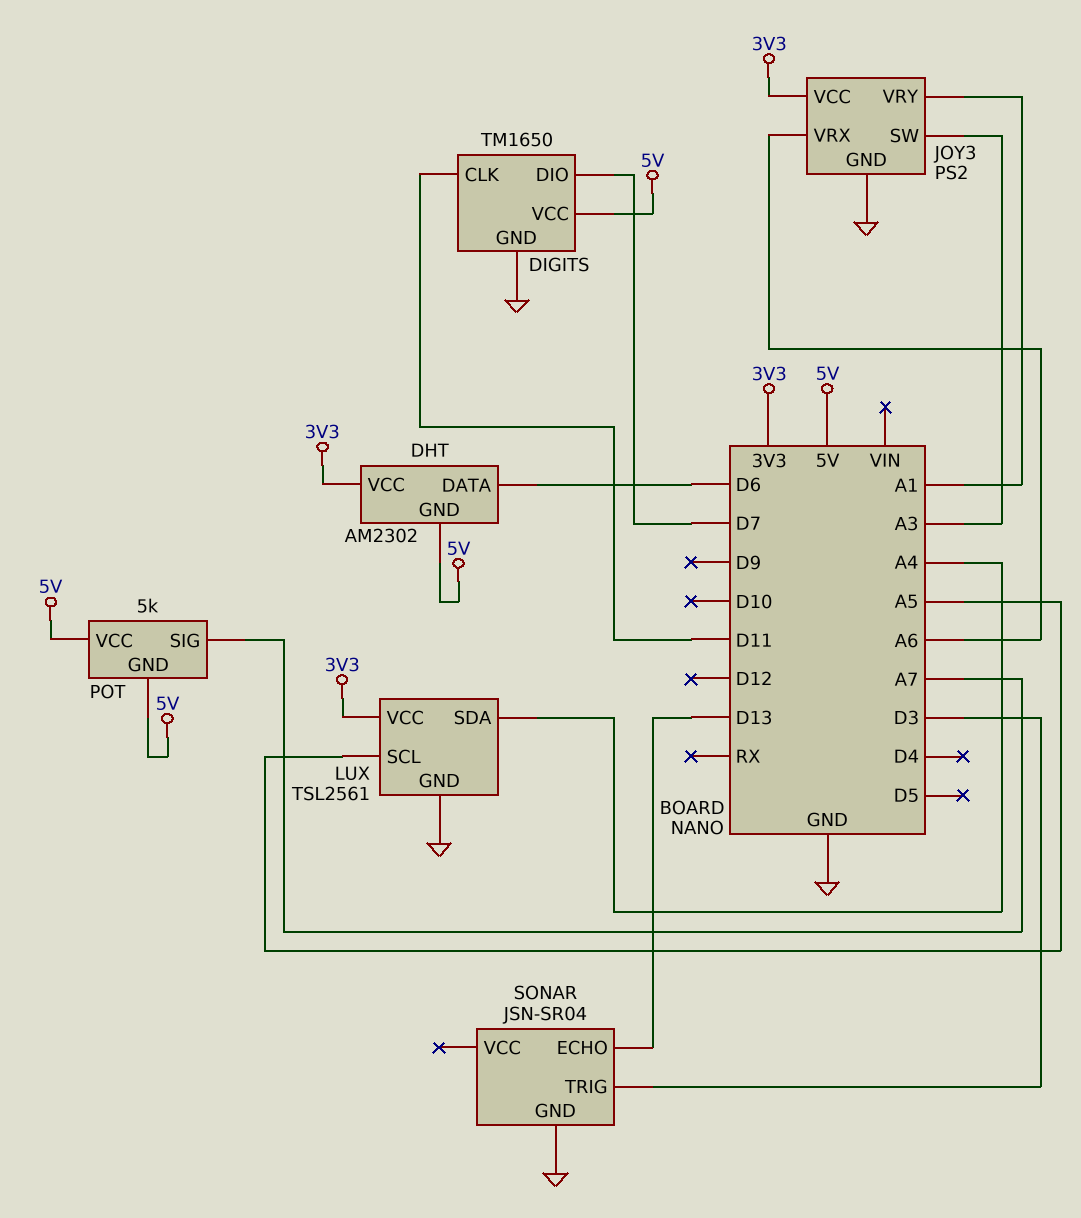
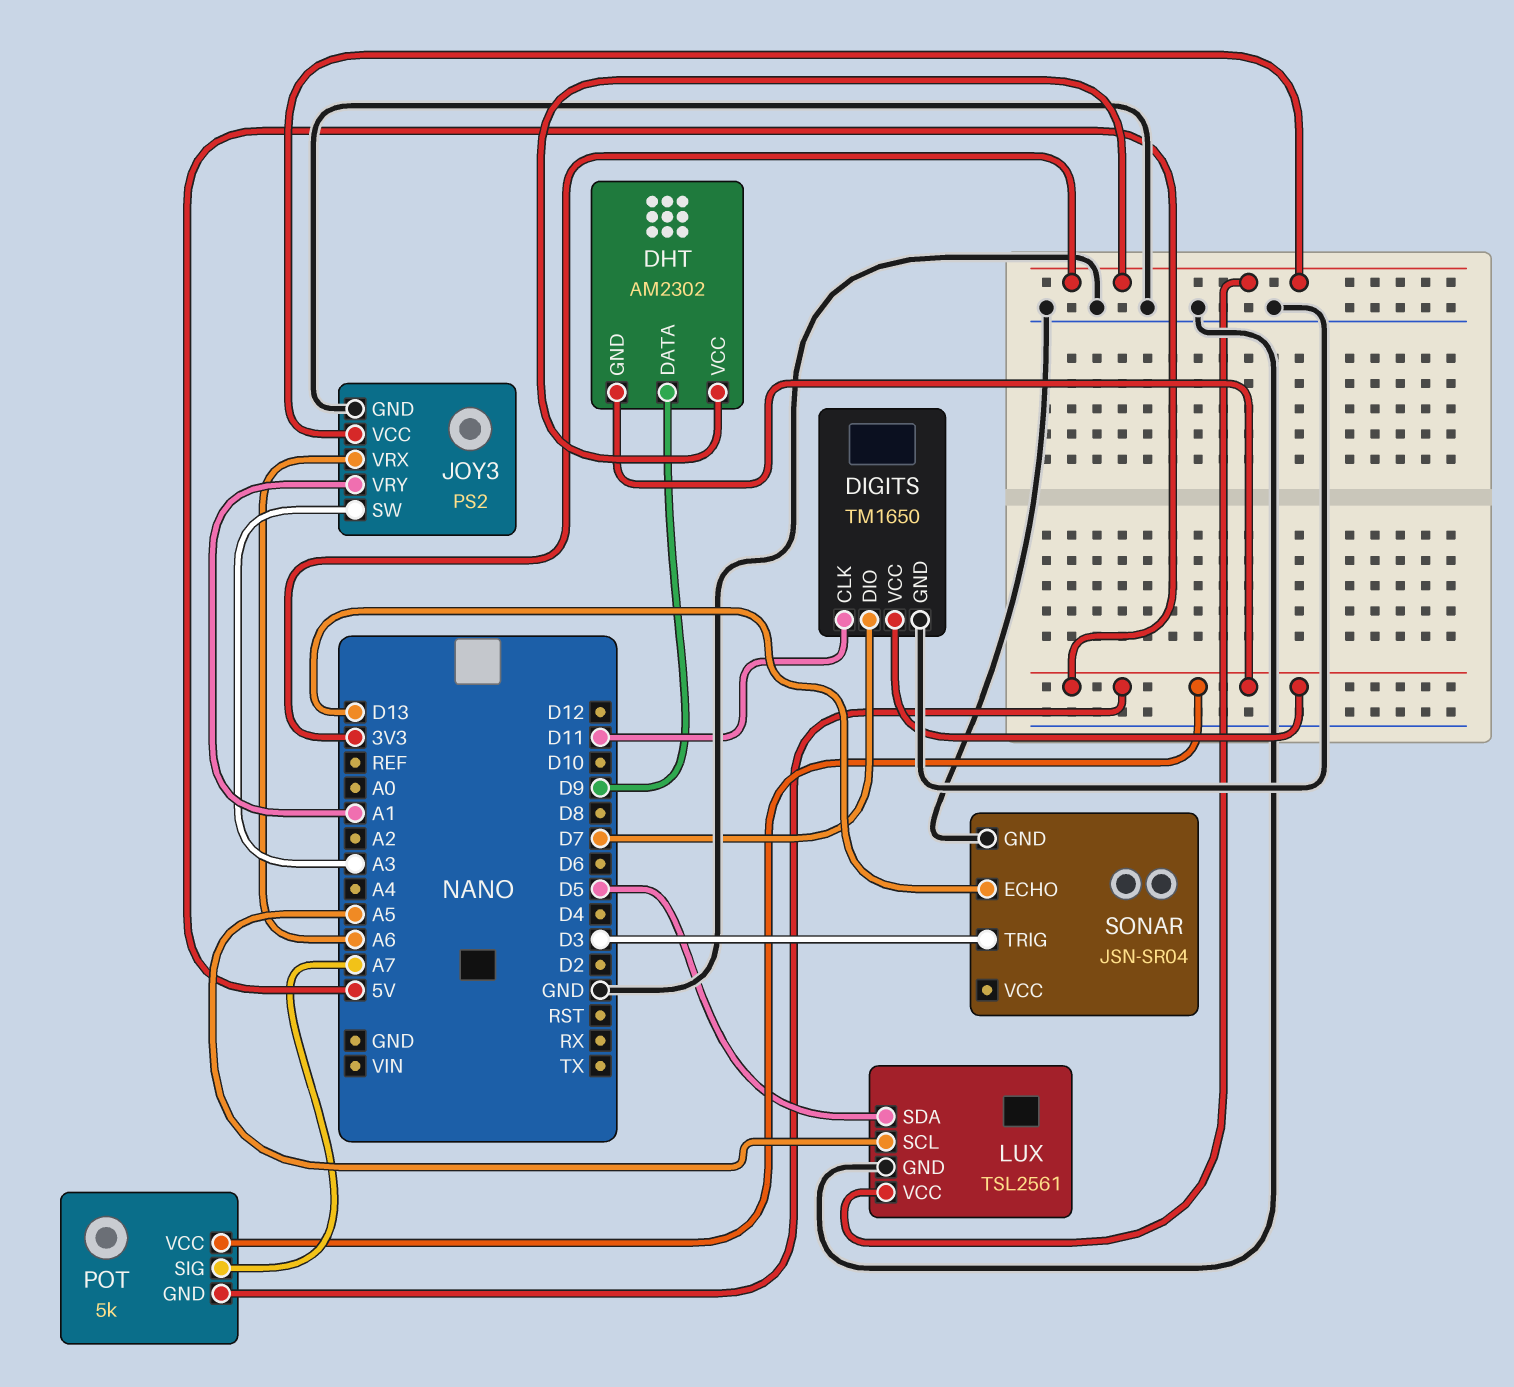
DHT pin DATA: D6 -> D9
LUX pin SDA: A4 -> D5

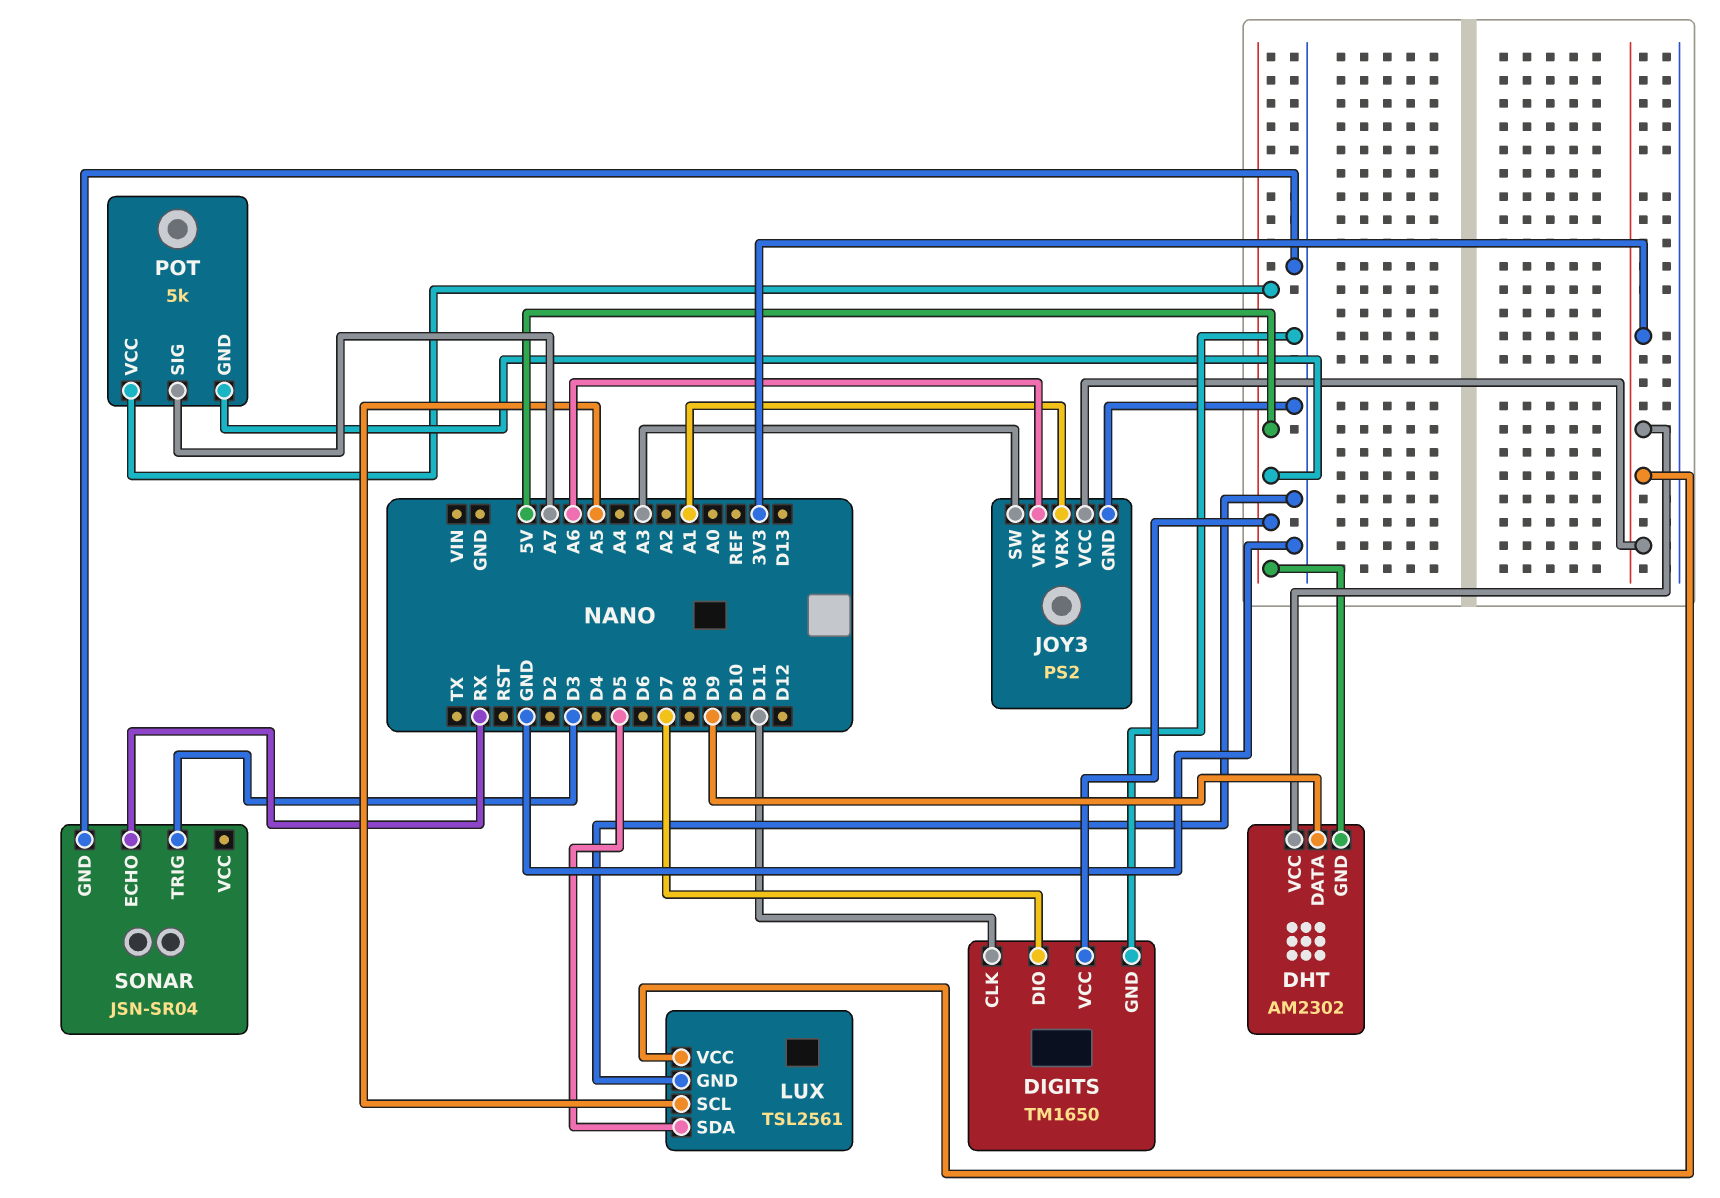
JOY3 pin VRX: A6 -> A1
JOY3 pin VRY: A1 -> A6
SONAR pin ECHO: D13 -> RX

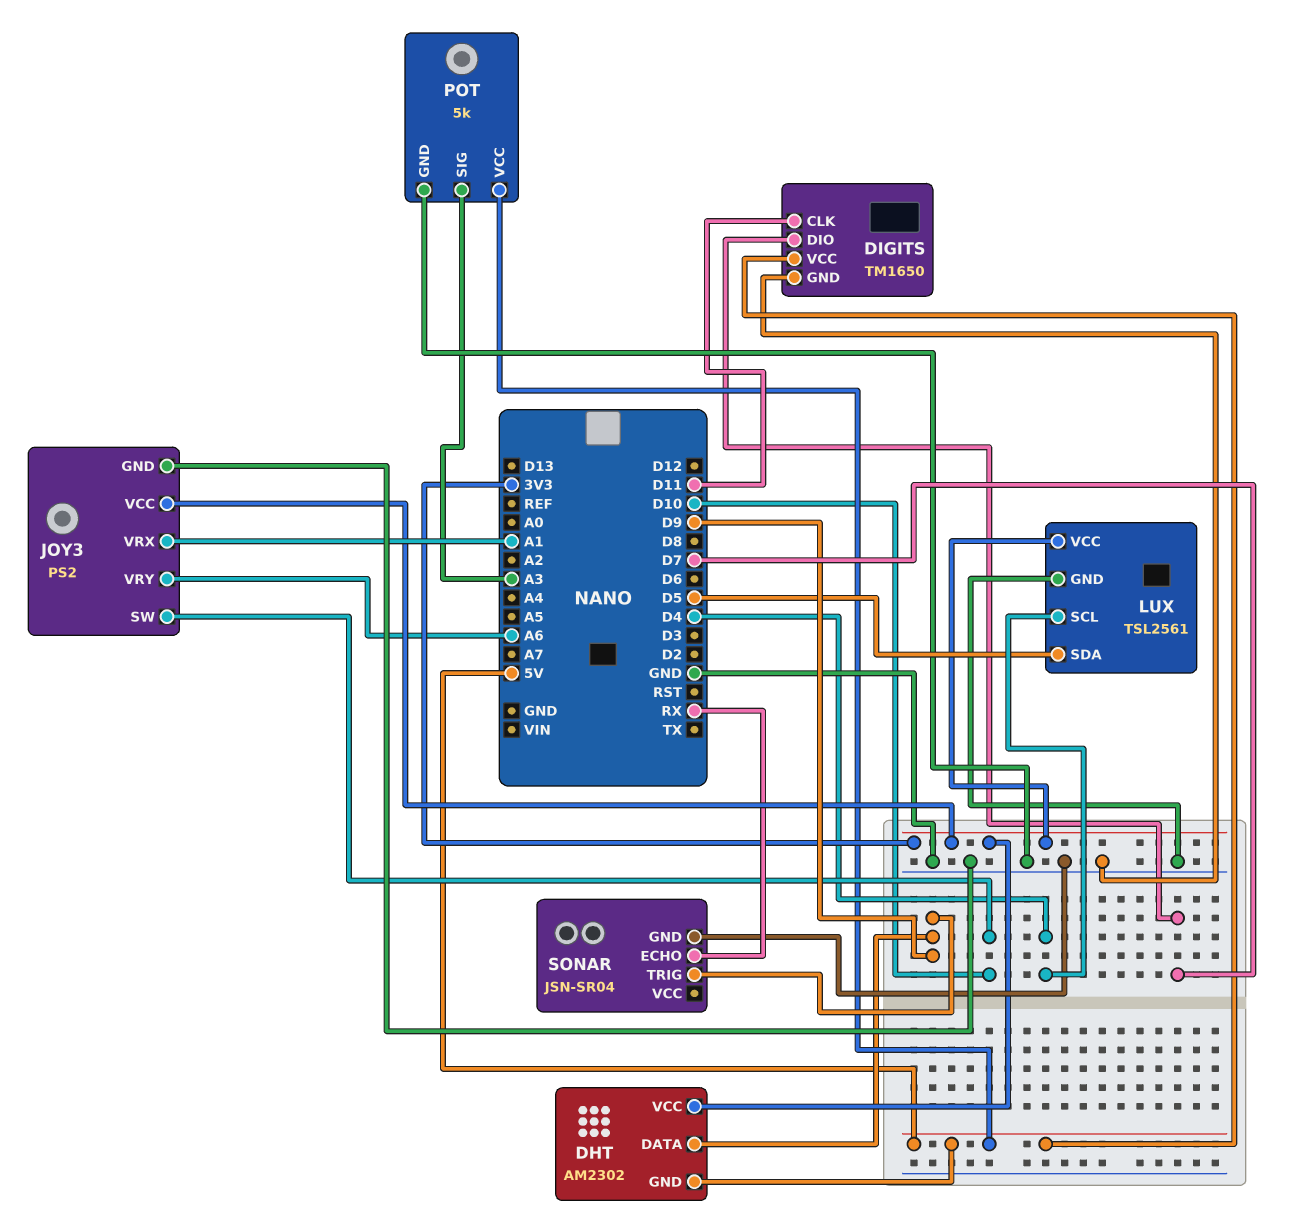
JOY3 pin SW: A3 -> D10
LUX pin SCL: A5 -> D4
POT pin GND: 5V -> GND
POT pin SIG: A7 -> A3
SONAR pin TRIG: D3 -> D9

